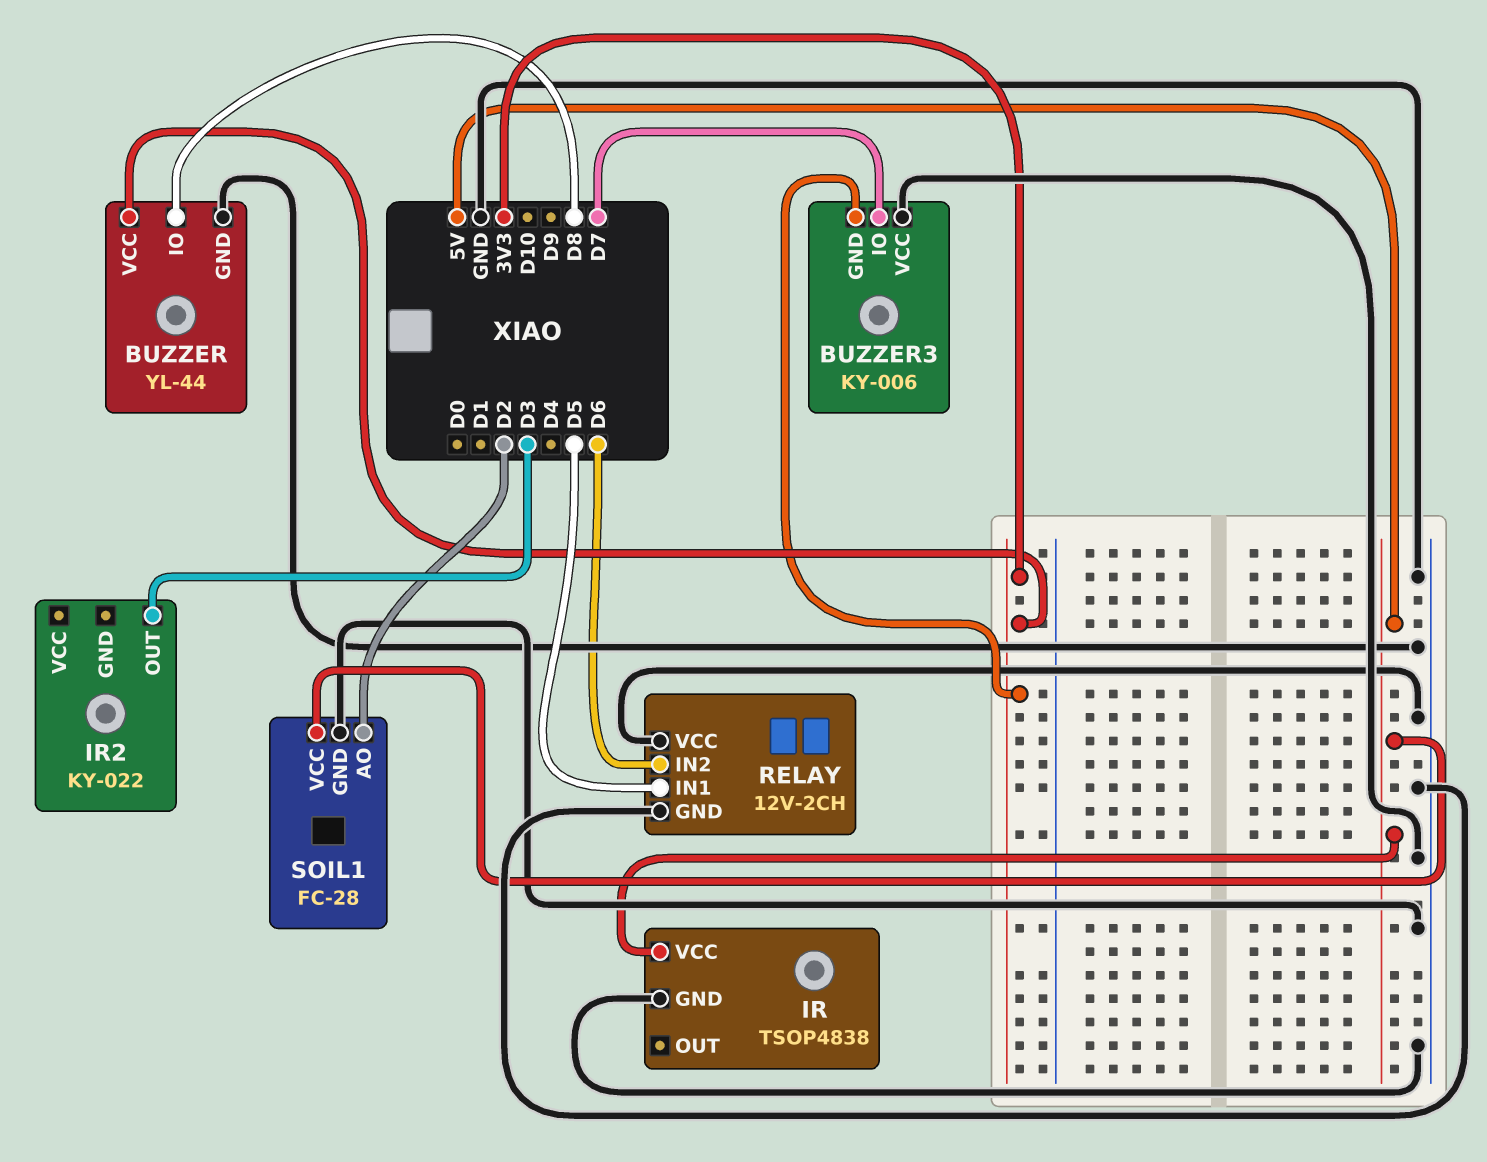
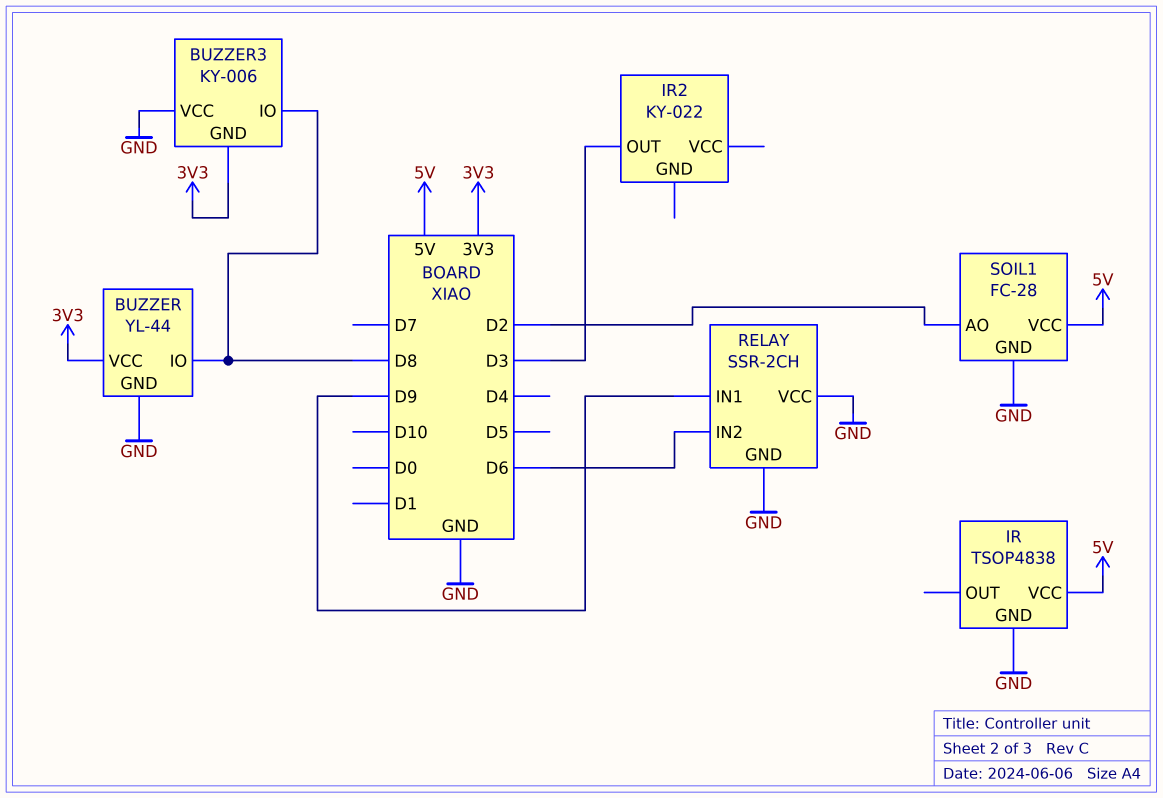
BUZZER3 pin IO: D7 -> D8
RELAY: 12V-2CH -> SSR-2CH
RELAY pin IN1: D5 -> D9

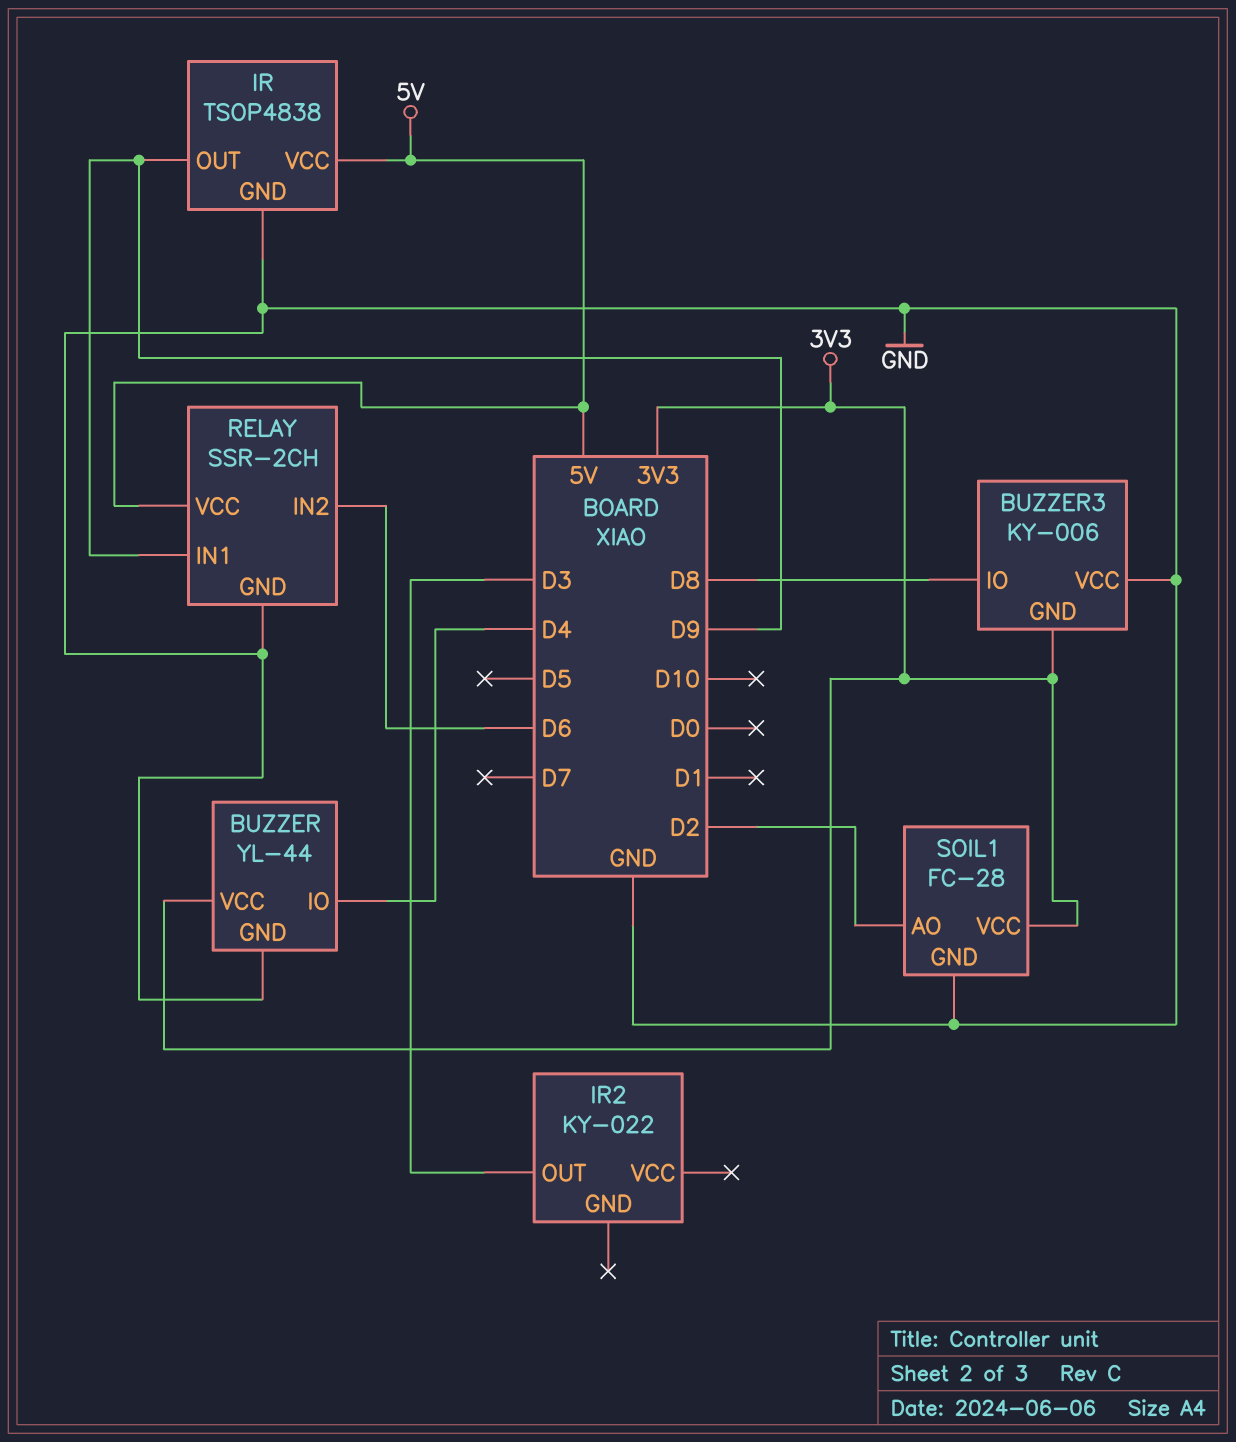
BUZZER pin IO: D8 -> D4
IR pin OUT: none -> D9
RELAY pin VCC: GND -> 5V
SOIL1 pin VCC: 5V -> 3V3

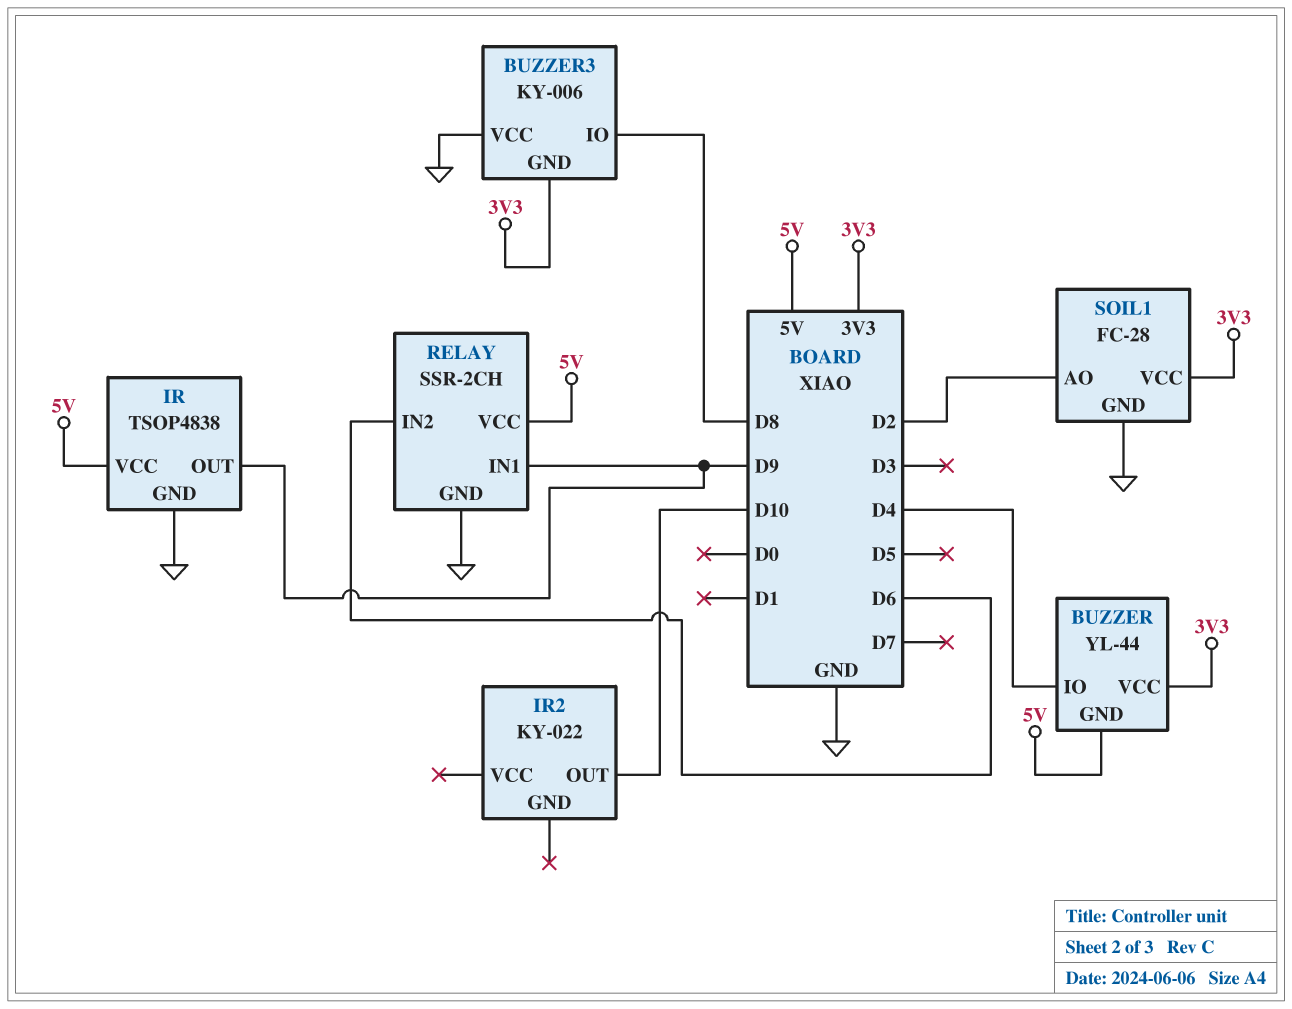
BUZZER pin GND: GND -> 5V
IR2 pin OUT: D3 -> D10

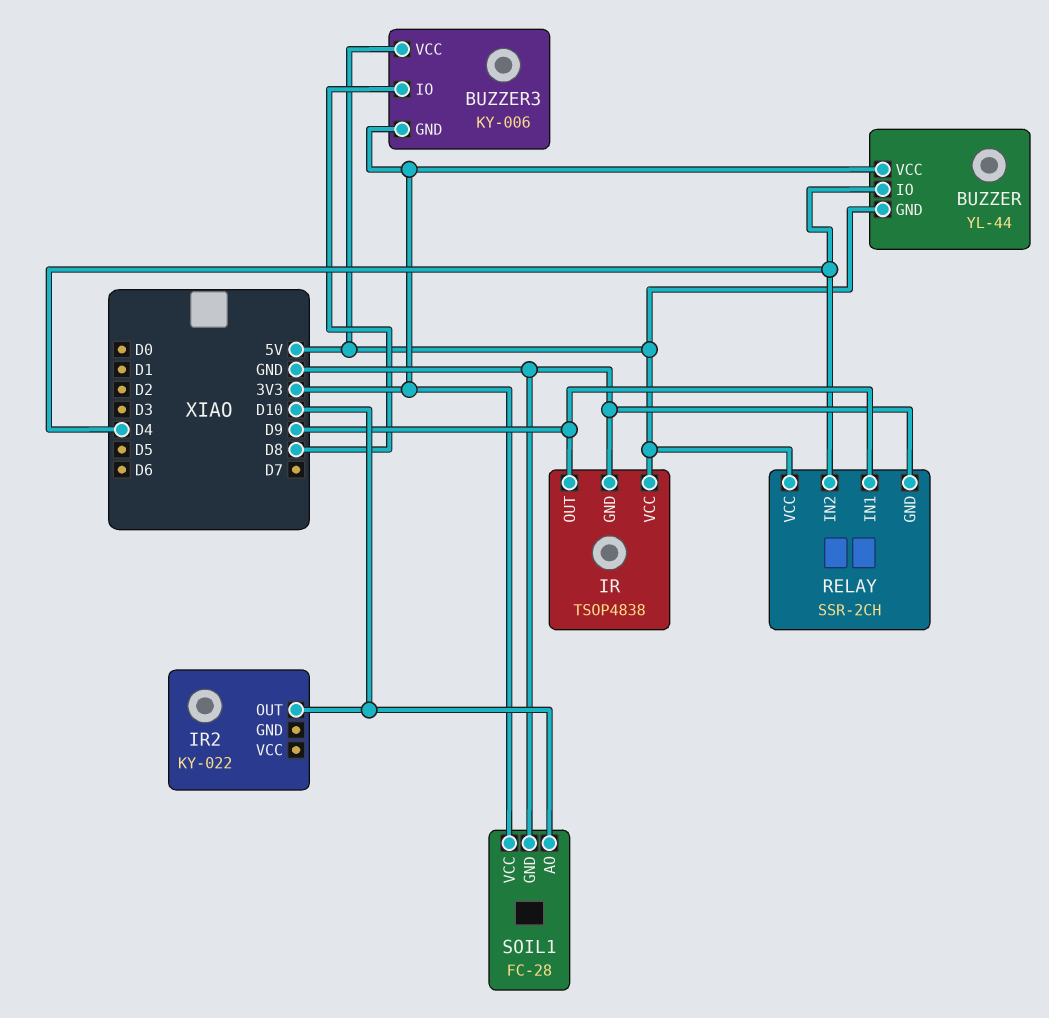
BUZZER3 pin VCC: GND -> 5V
RELAY pin IN2: D6 -> D4
SOIL1 pin AO: D2 -> D10

